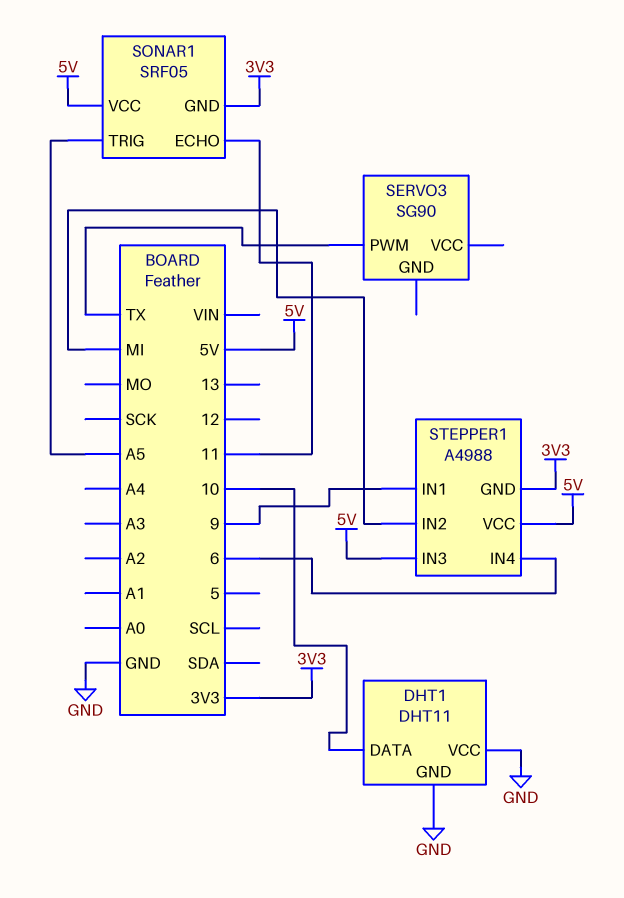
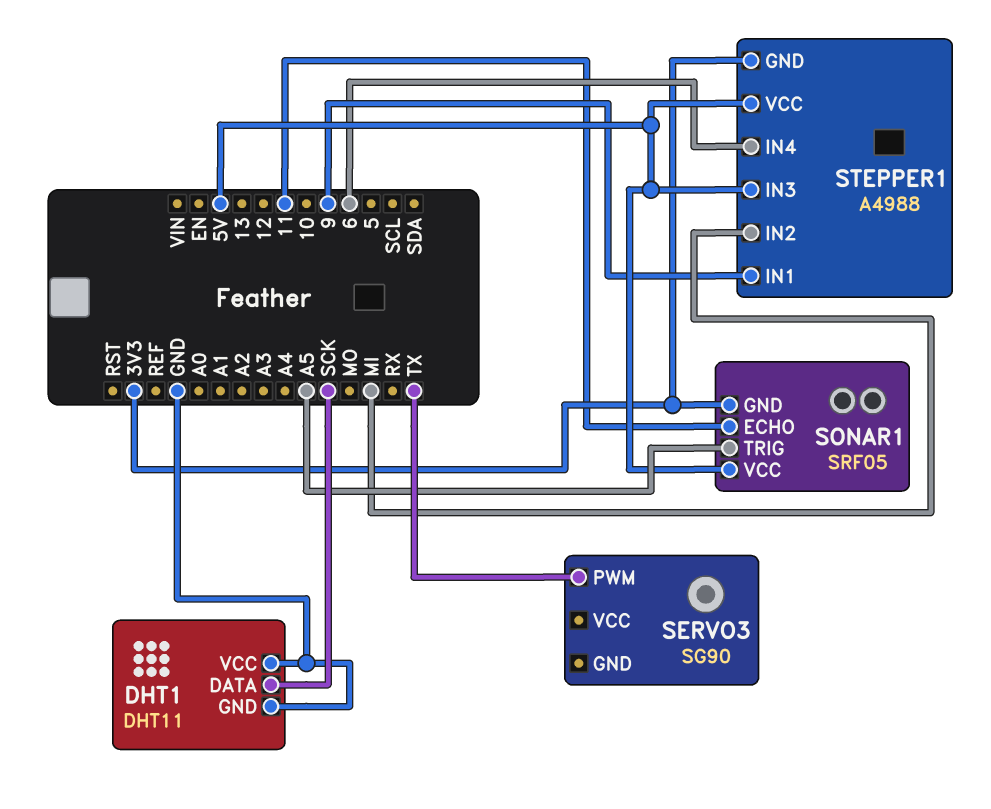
DHT1 pin DATA: 10 -> SCK

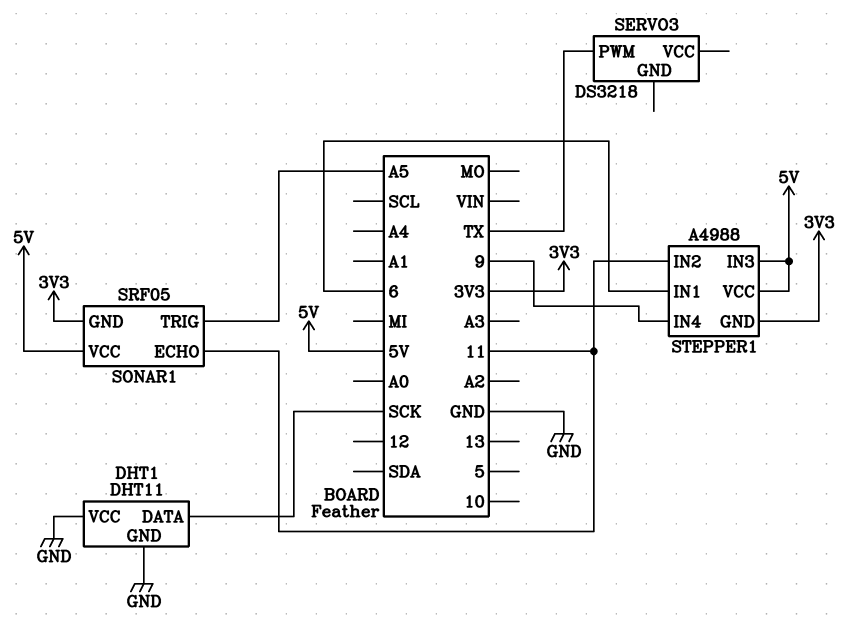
SERVO3: SG90 -> DS3218
STEPPER1 pin IN1: 9 -> 6
STEPPER1 pin IN2: MI -> 11
STEPPER1 pin IN4: 6 -> 9

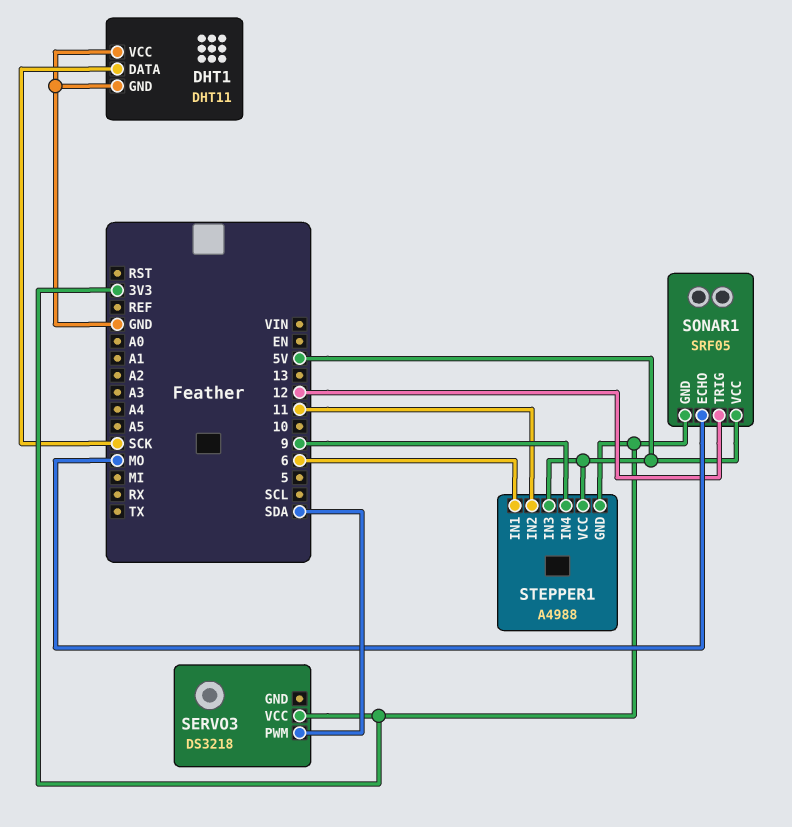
SERVO3 pin PWM: TX -> SDA
SERVO3 pin VCC: none -> 3V3
SONAR1 pin ECHO: 11 -> MO
SONAR1 pin TRIG: A5 -> 12

